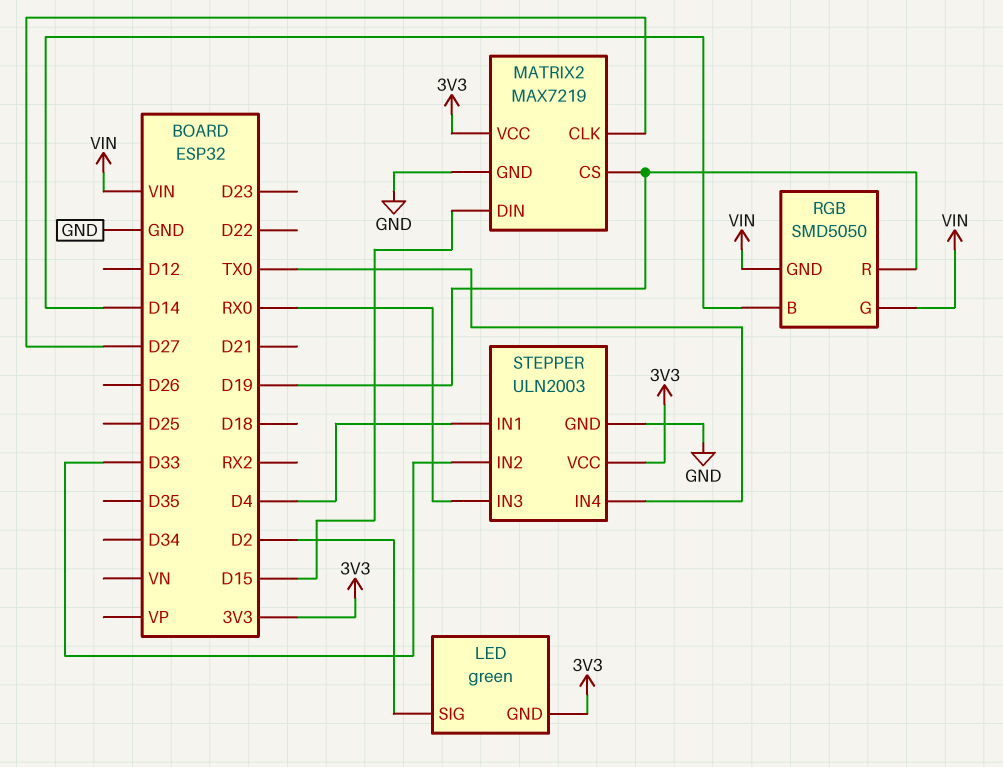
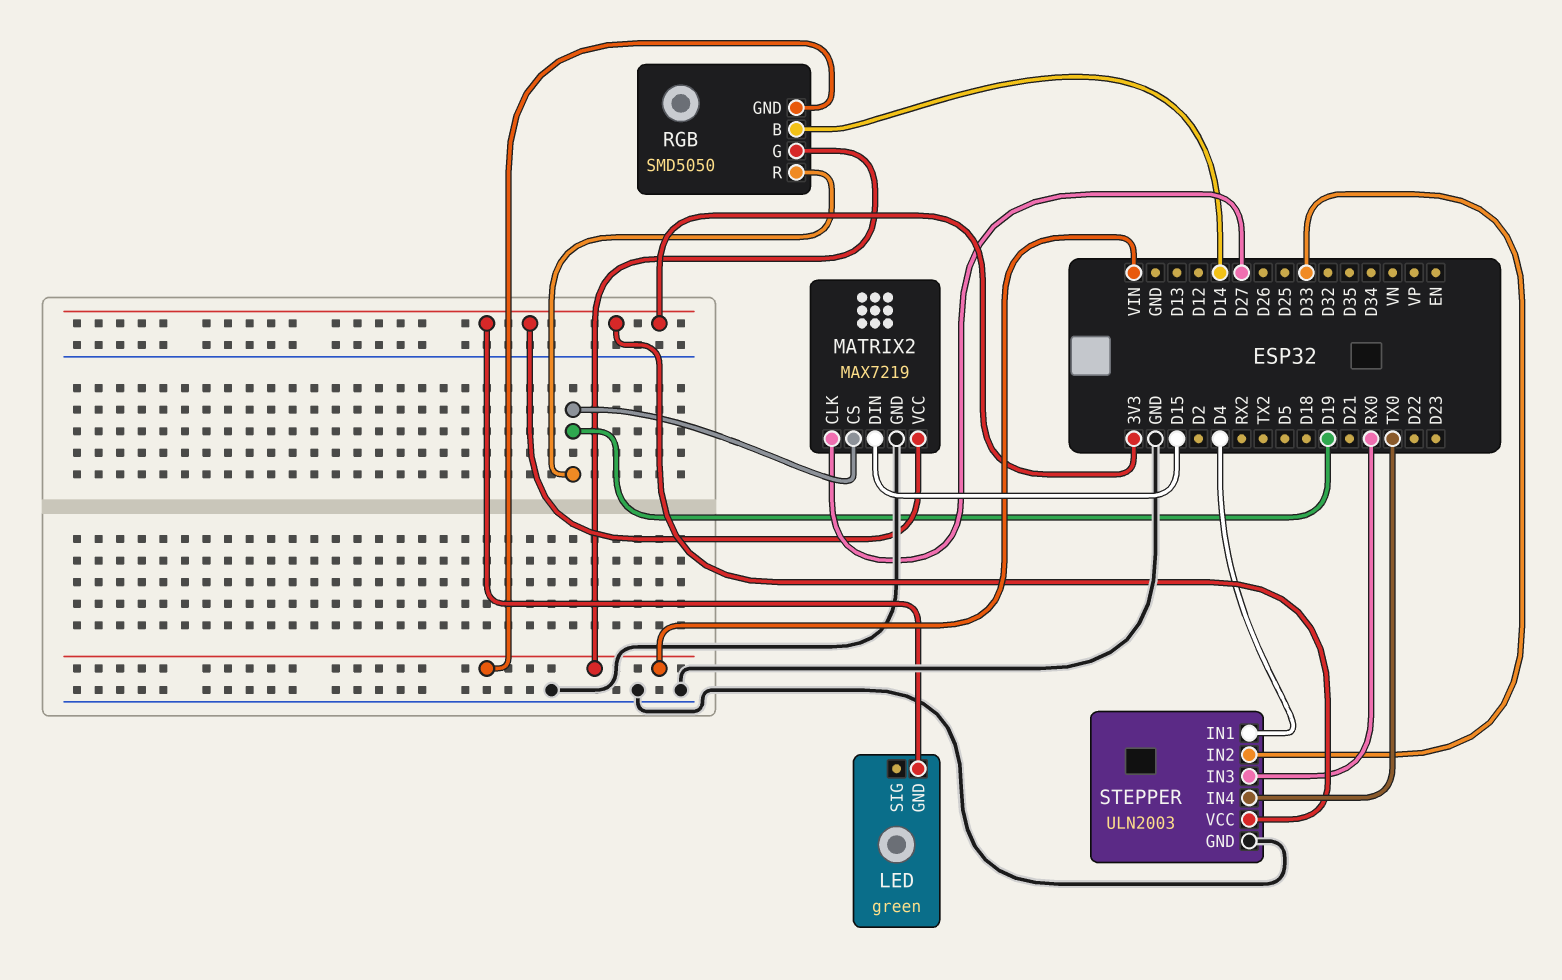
LED pin SIG: D2 -> none

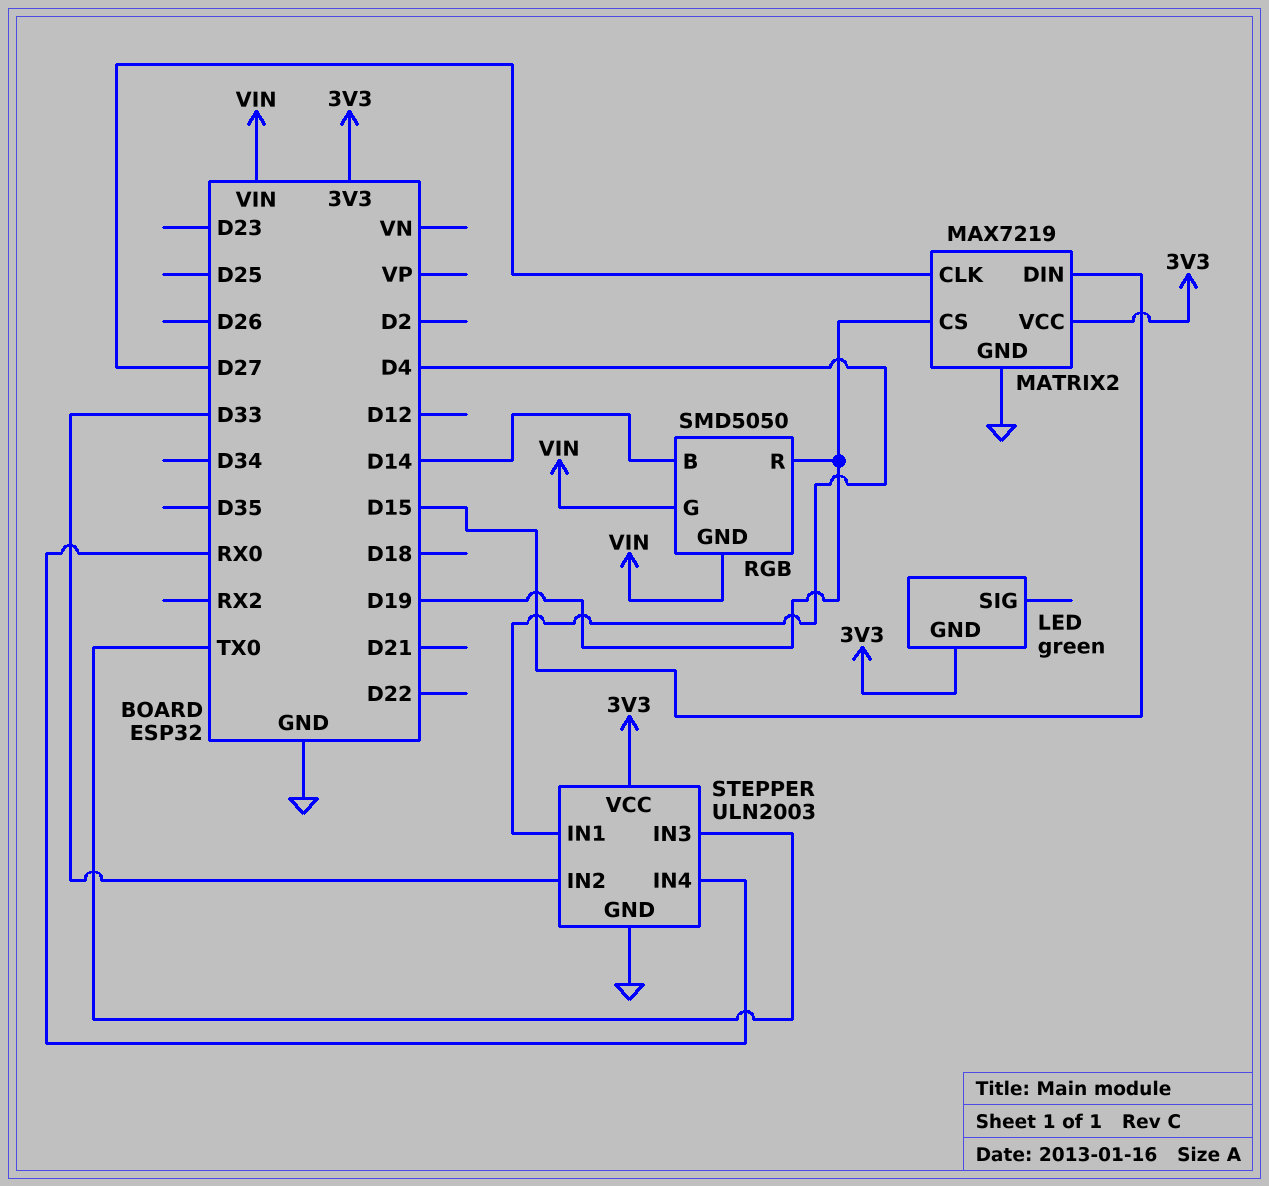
STEPPER pin IN3: RX0 -> TX0
STEPPER pin IN4: TX0 -> RX0

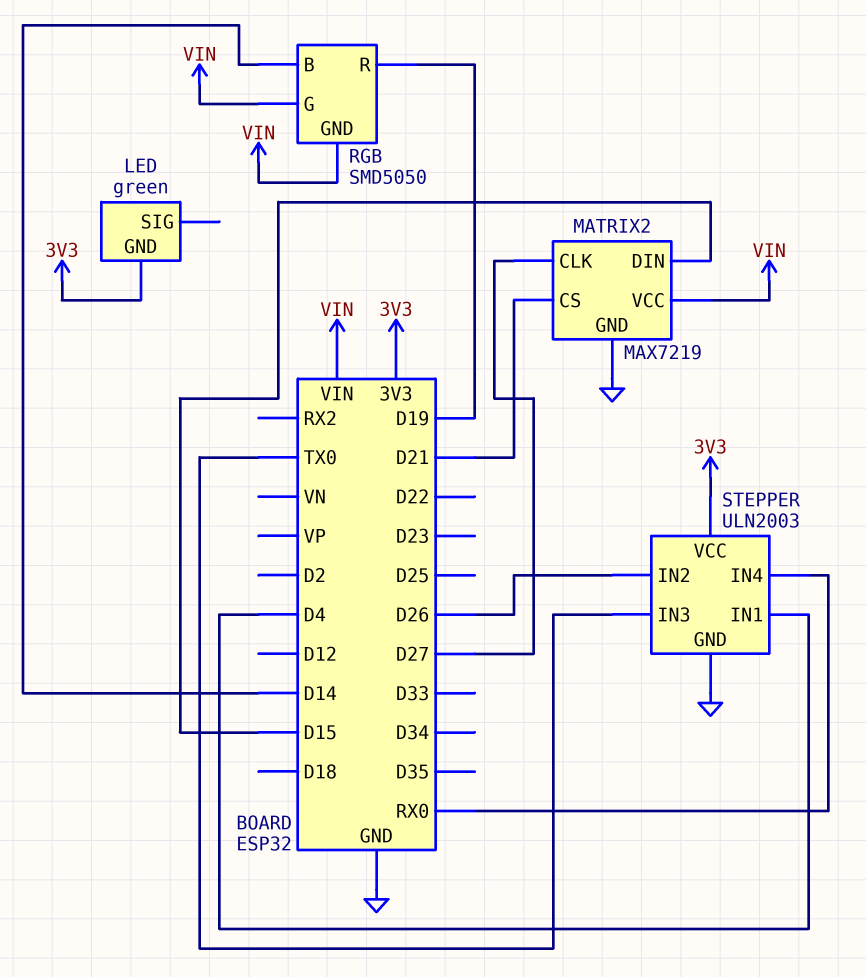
MATRIX2 pin CS: D19 -> D21
MATRIX2 pin VCC: 3V3 -> VIN
STEPPER pin IN2: D33 -> D26

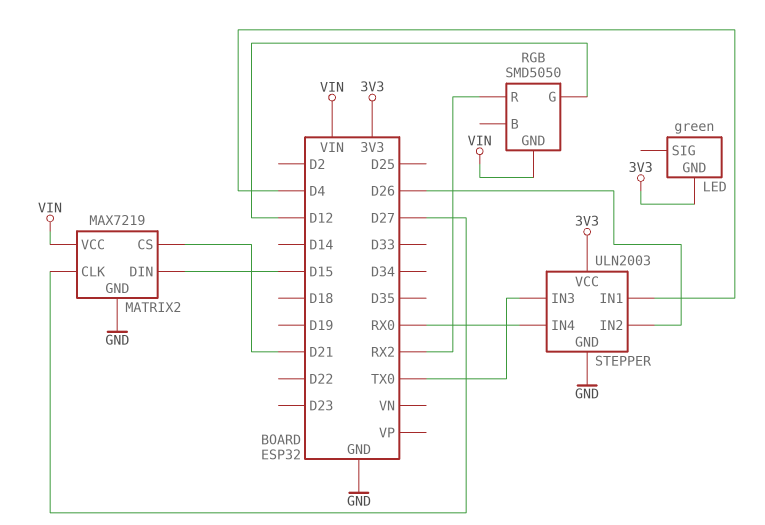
RGB pin B: D14 -> none
RGB pin G: VIN -> D12
RGB pin R: D19 -> RX2

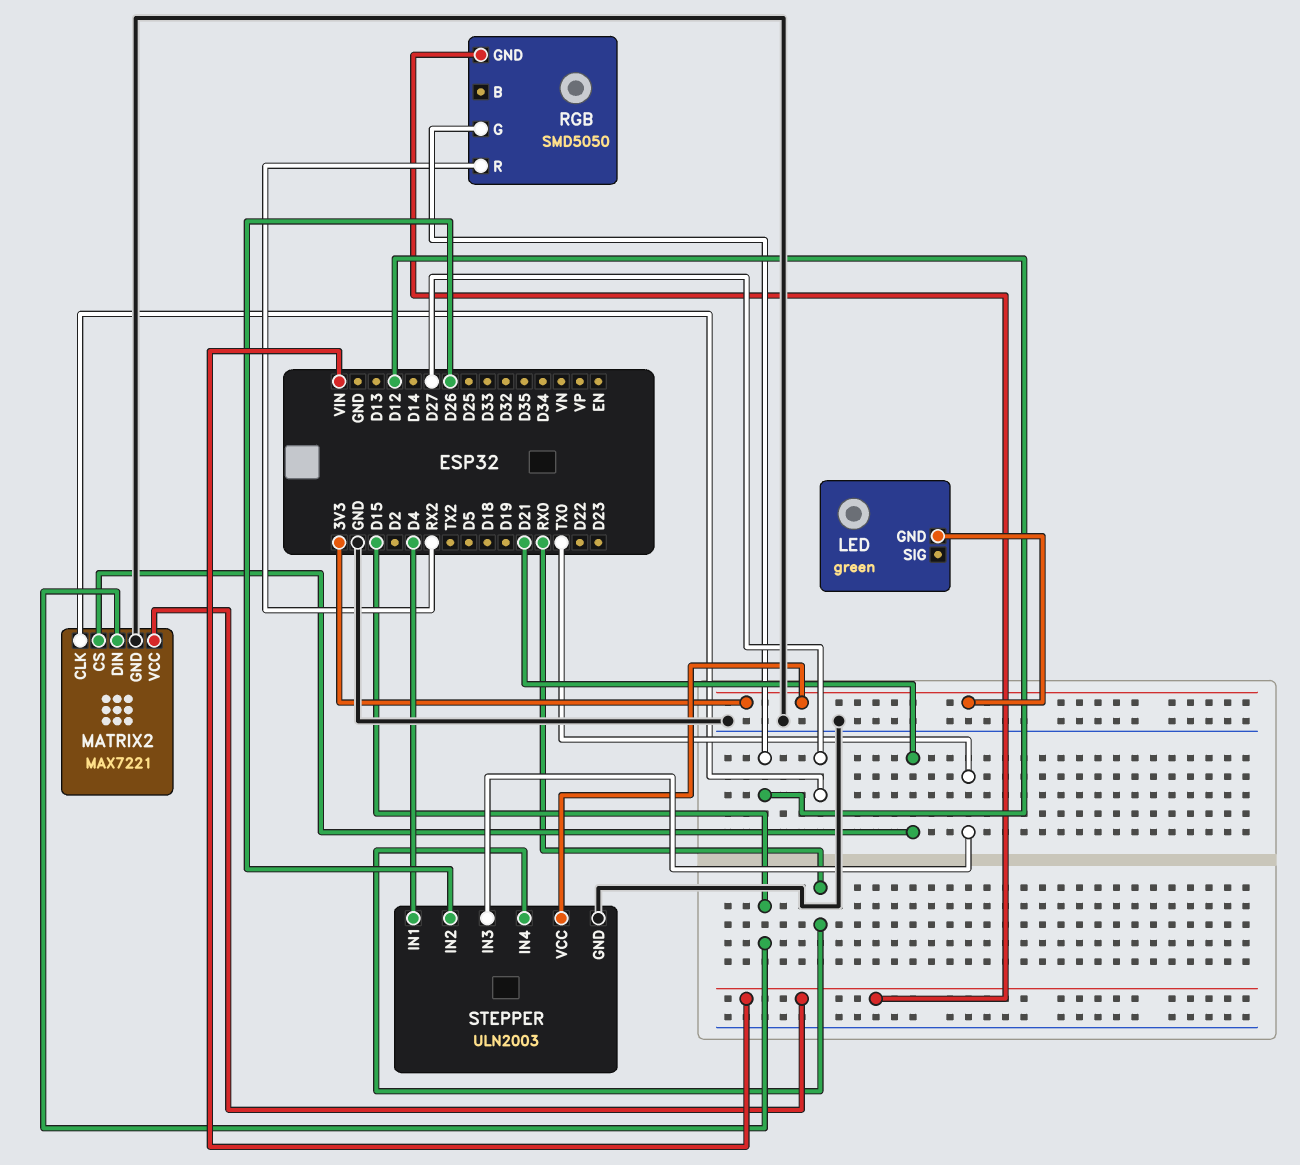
MATRIX2: MAX7219 -> MAX7221

